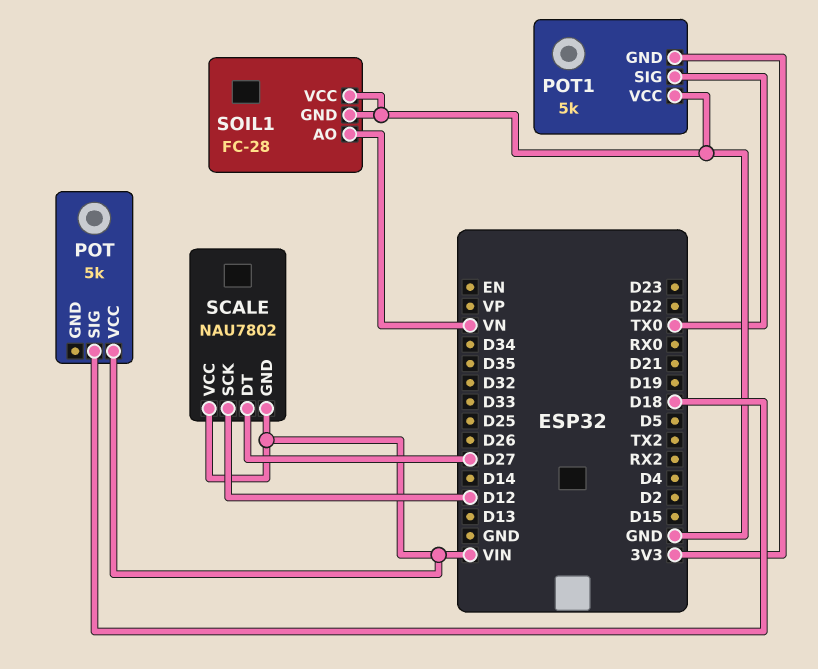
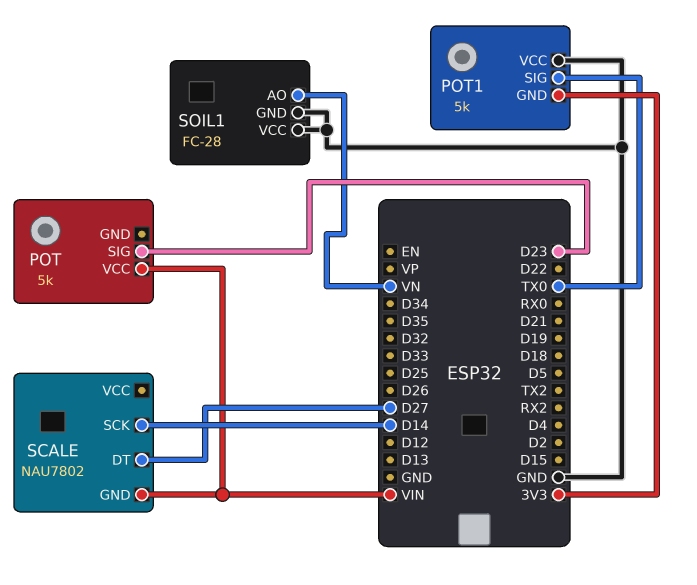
POT pin SIG: D18 -> D23
SCALE pin SCK: D12 -> D14
SCALE pin VCC: VIN -> none

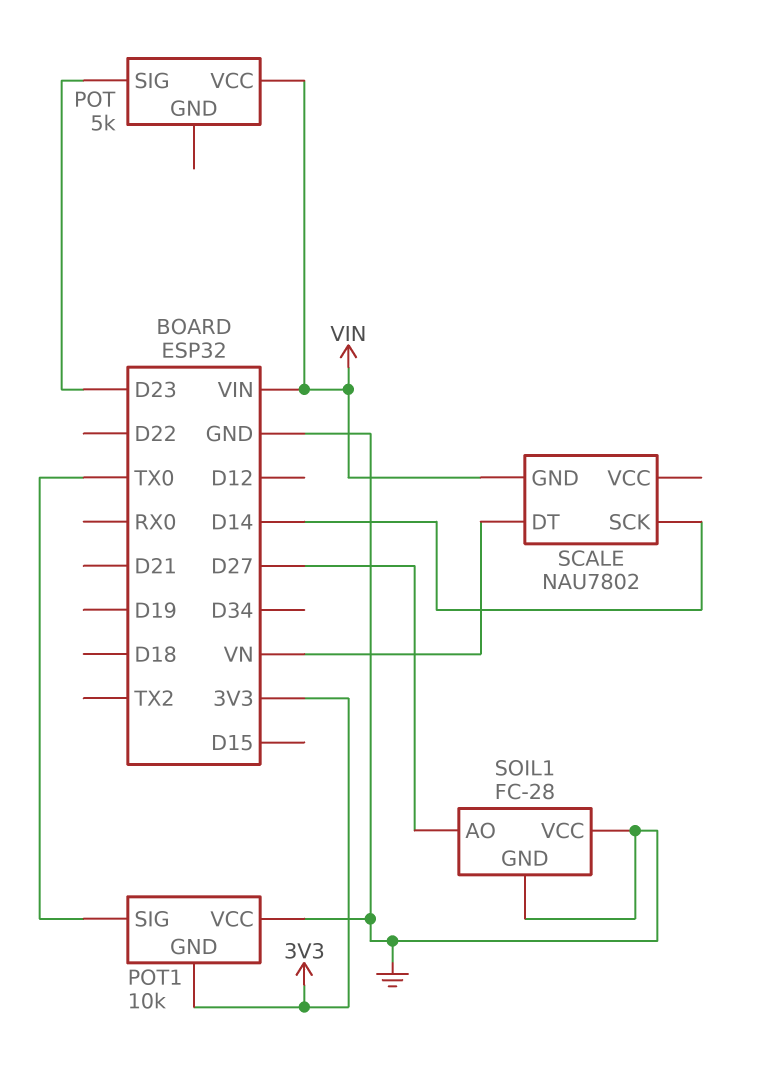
POT1: 5k -> 10k
SCALE pin DT: D27 -> VN
SOIL1 pin AO: VN -> D27

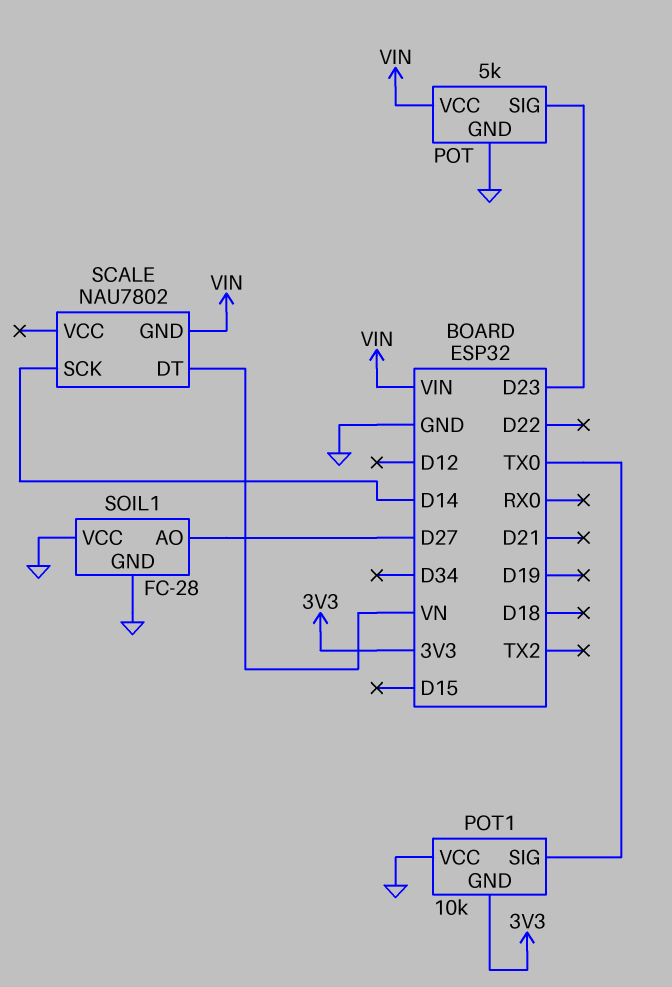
POT pin GND: none -> GND

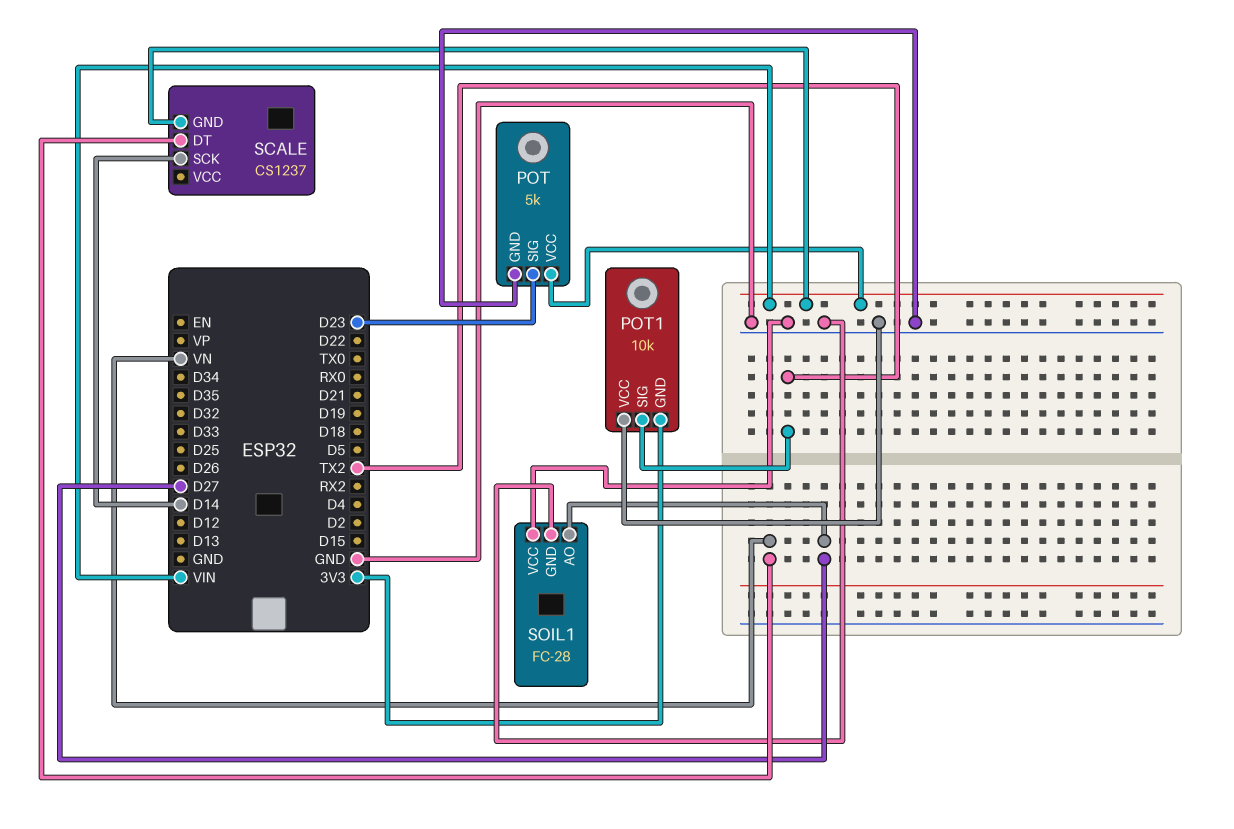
POT1 pin SIG: TX0 -> TX2
SCALE: NAU7802 -> CS1237

